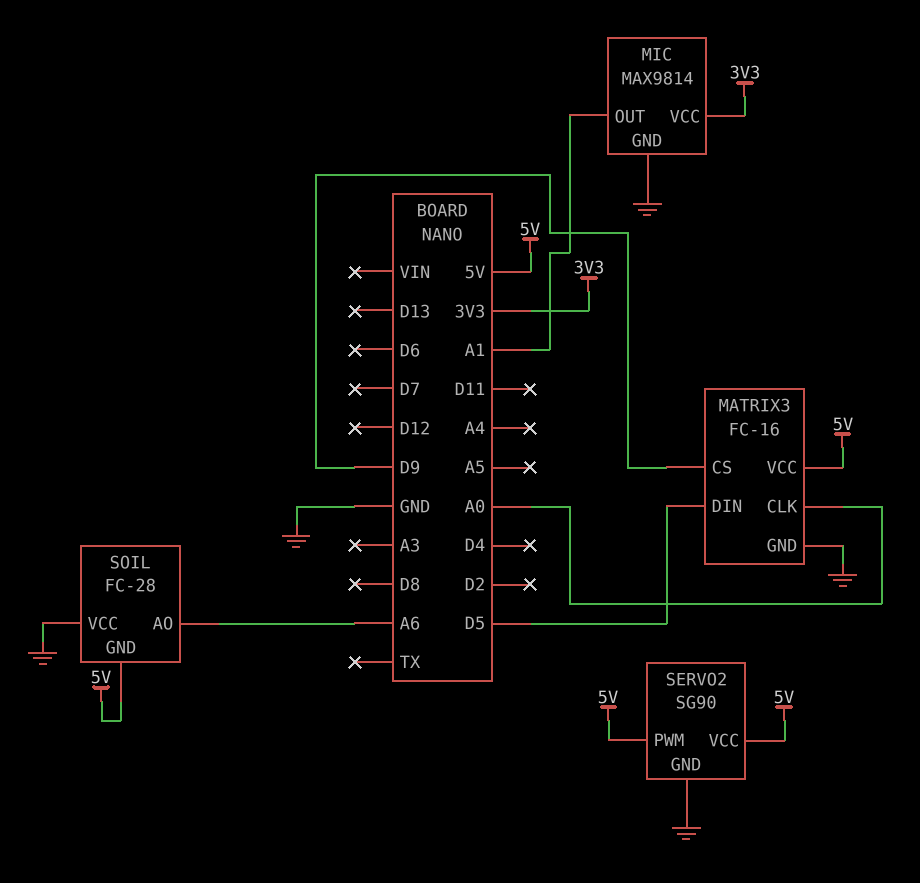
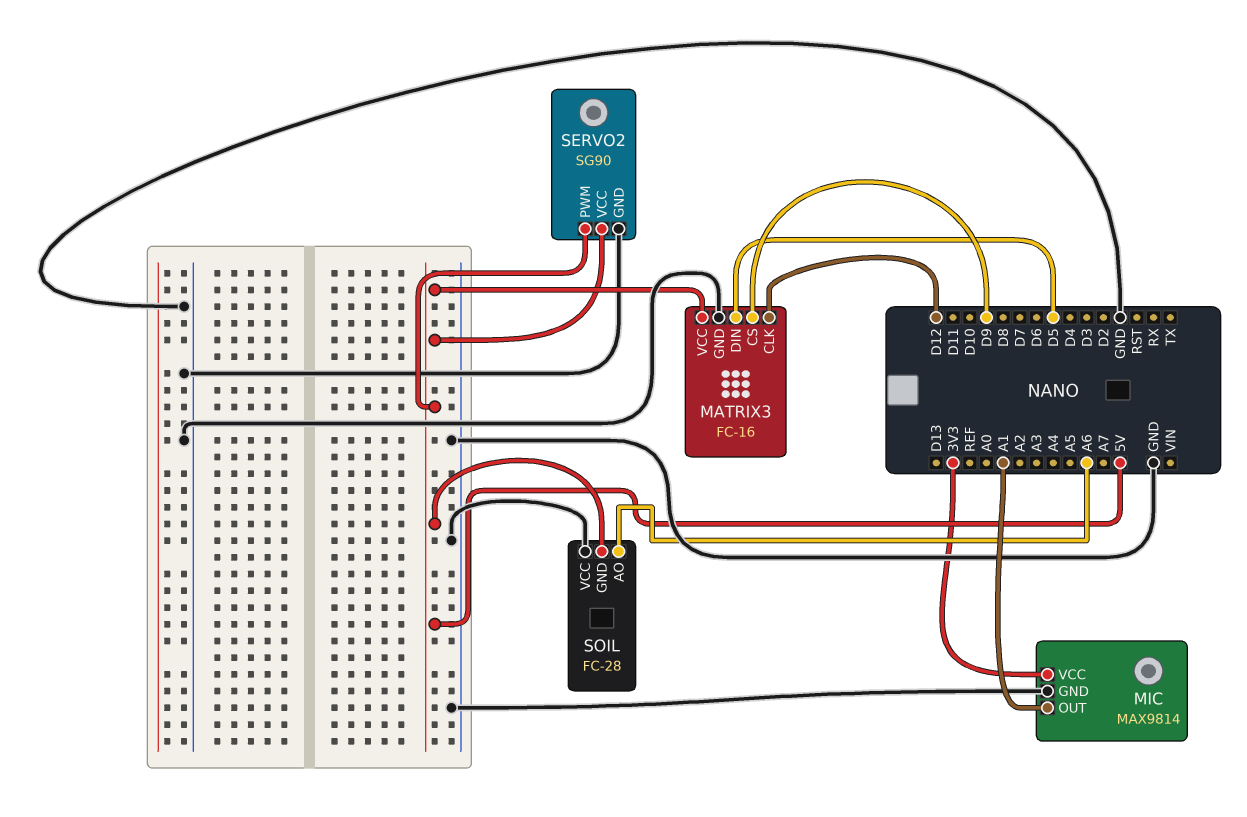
MATRIX3 pin CLK: A0 -> D12

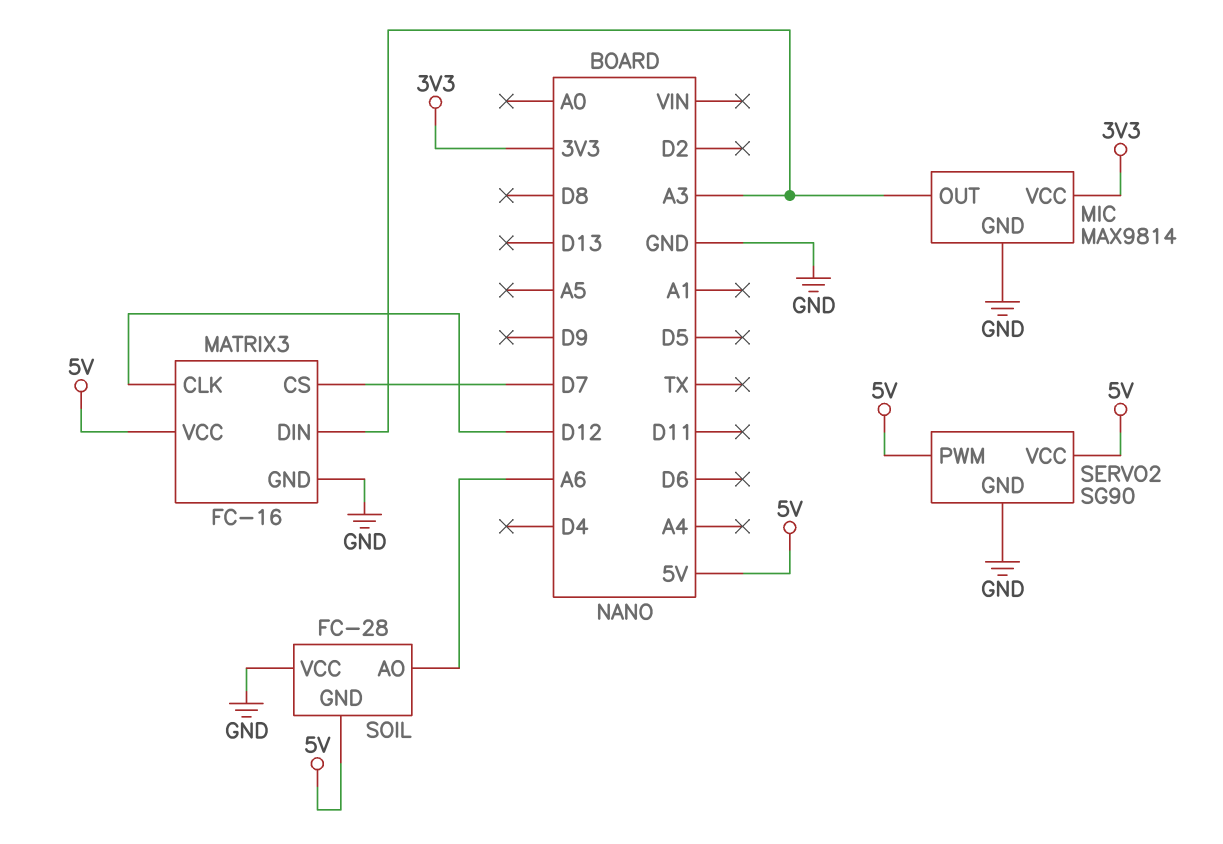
MATRIX3 pin CS: D9 -> D7
MATRIX3 pin DIN: D5 -> A3
MIC pin OUT: A1 -> A3

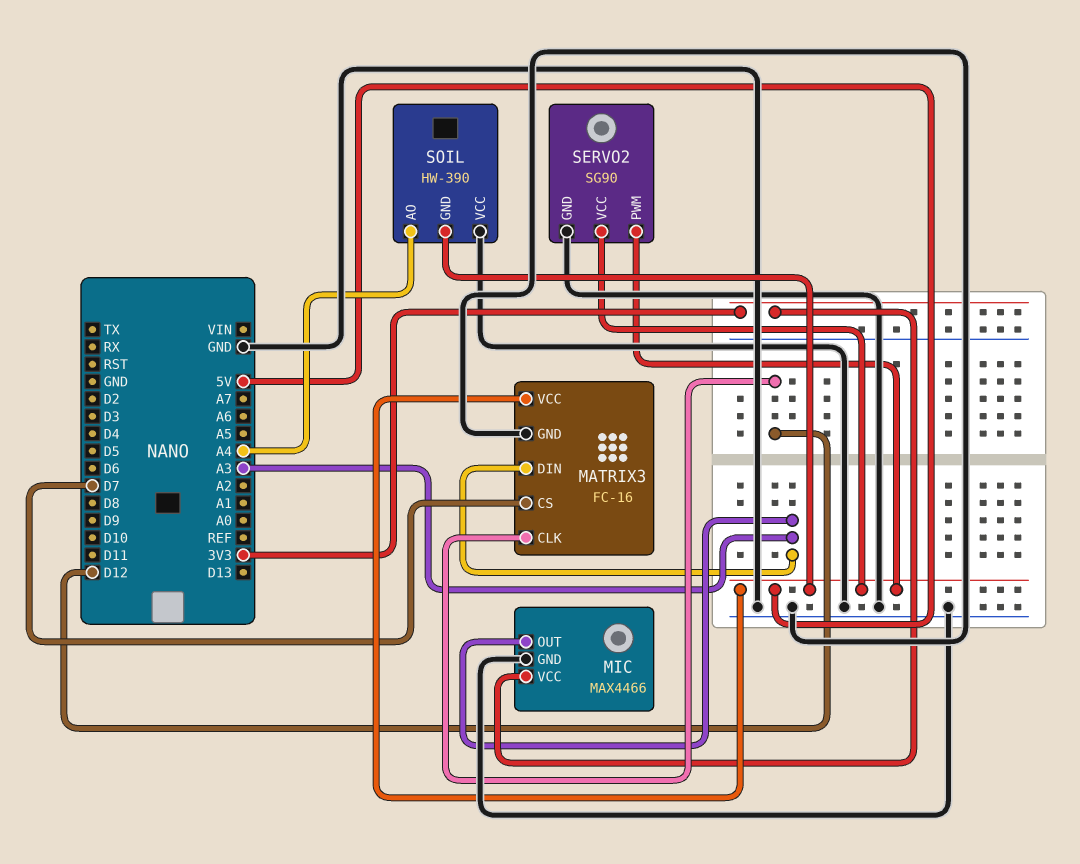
MIC: MAX9814 -> MAX4466
SOIL: FC-28 -> HW-390
SOIL pin AO: A6 -> A4

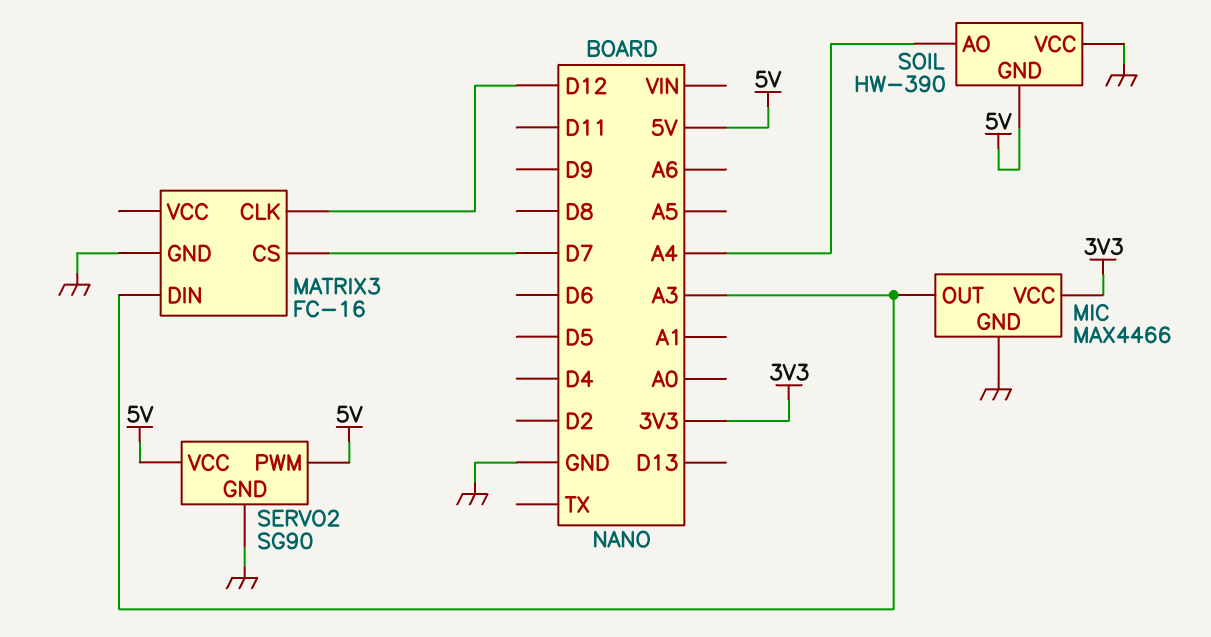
MATRIX3 pin VCC: 5V -> none

